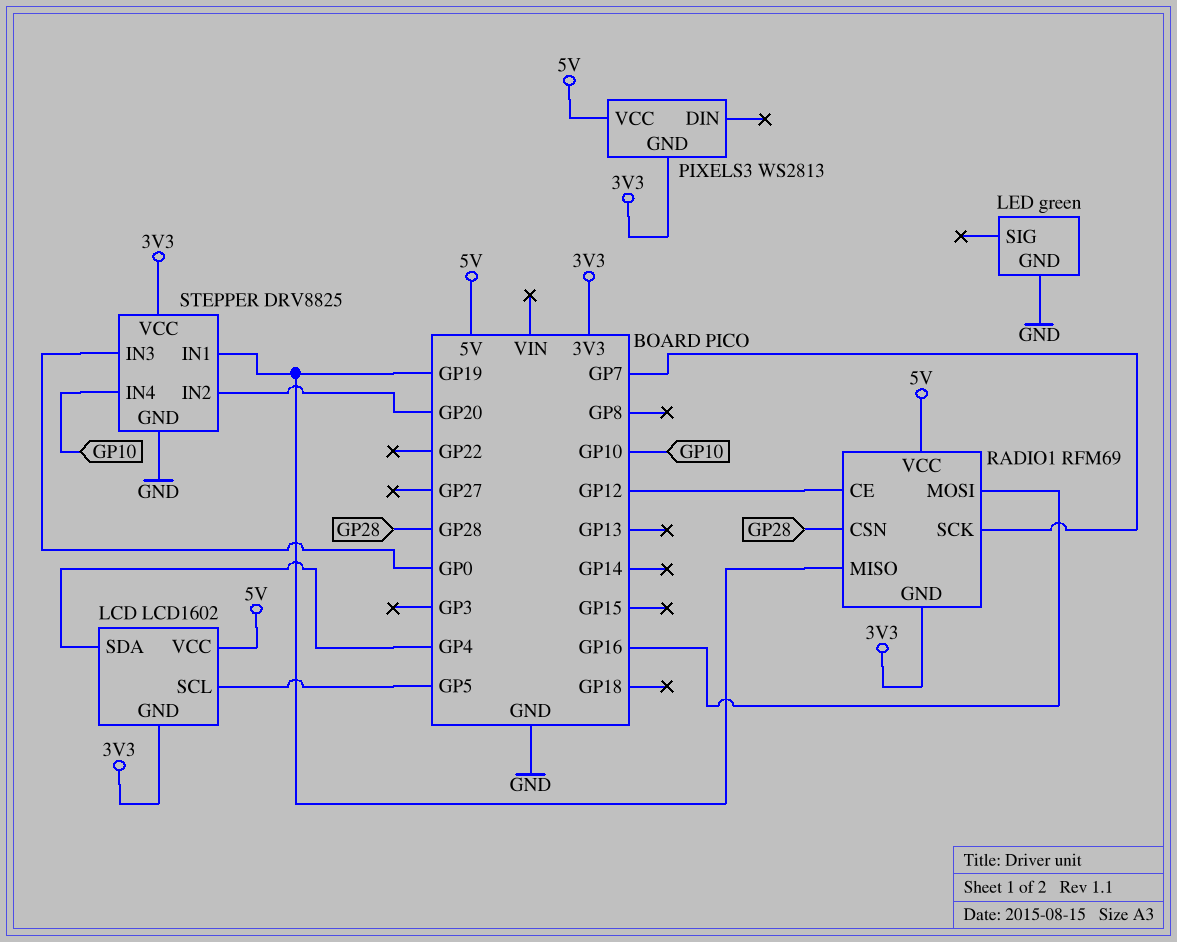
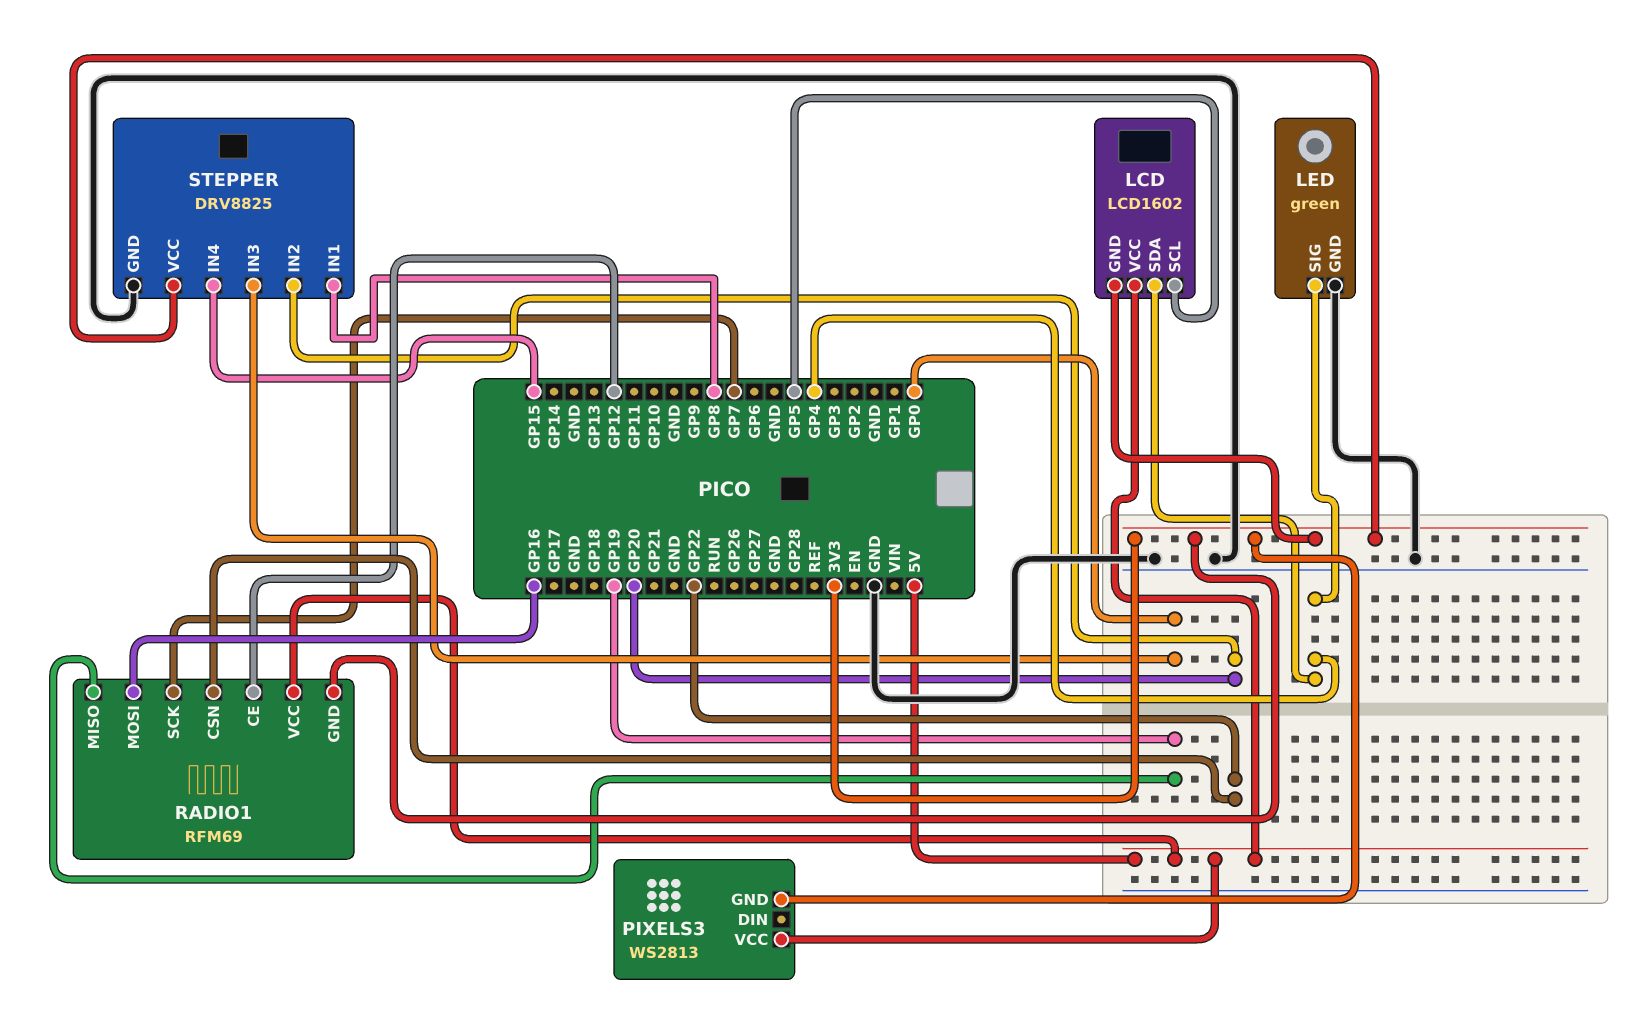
LED pin SIG: none -> GP4
RADIO1 pin CSN: GP28 -> GP22
STEPPER pin IN1: GP19 -> GP8
STEPPER pin IN4: GP10 -> GP15

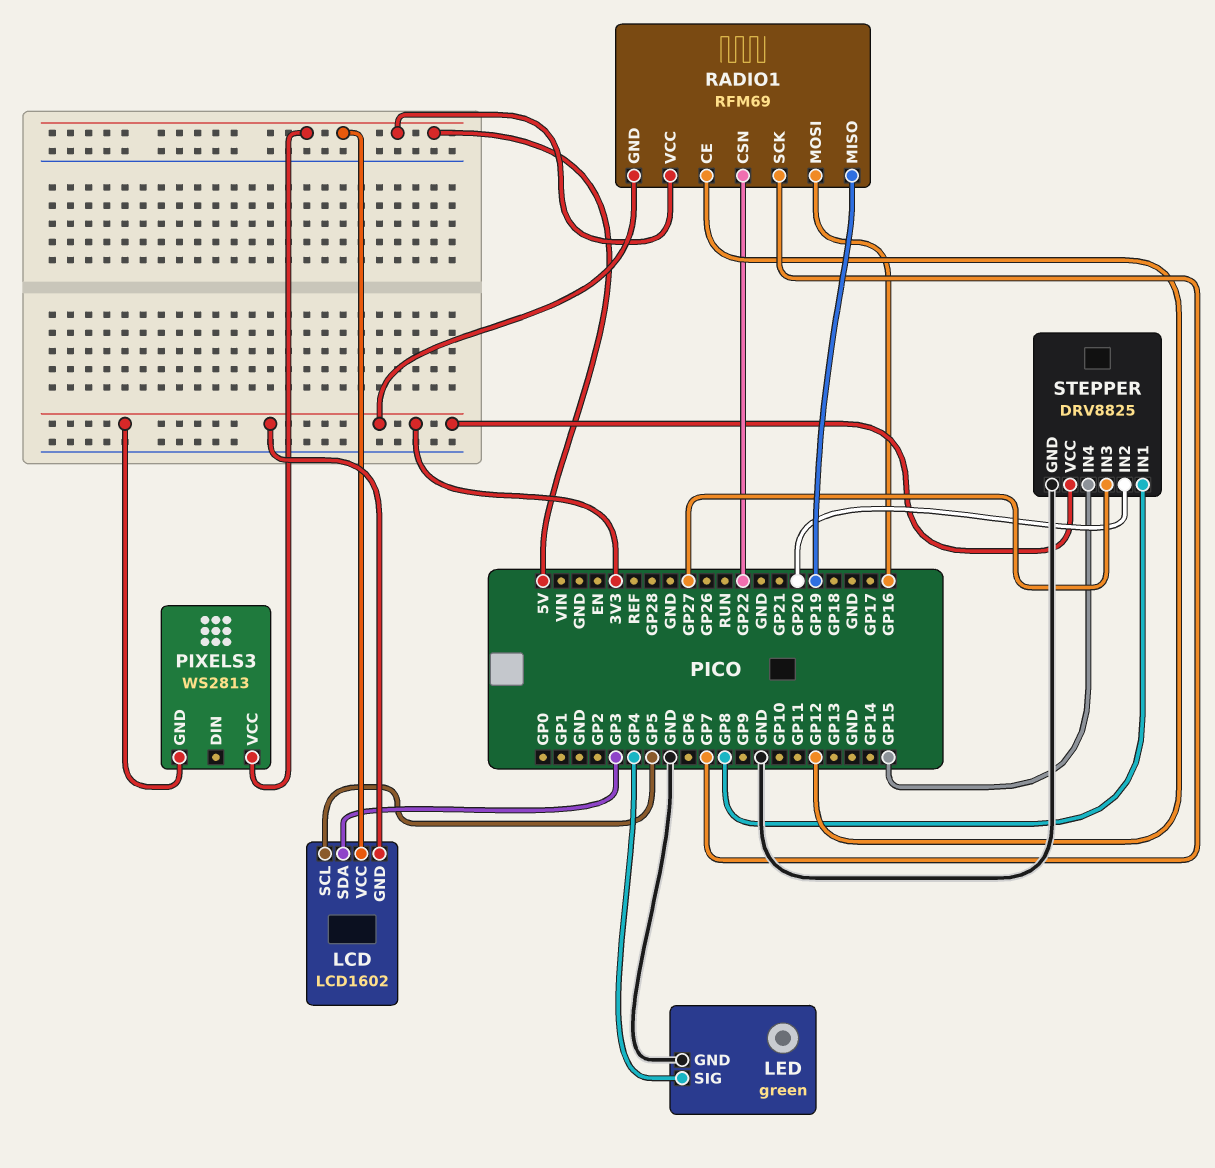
LCD pin SDA: GP4 -> GP3
STEPPER pin IN3: GP0 -> GP27

